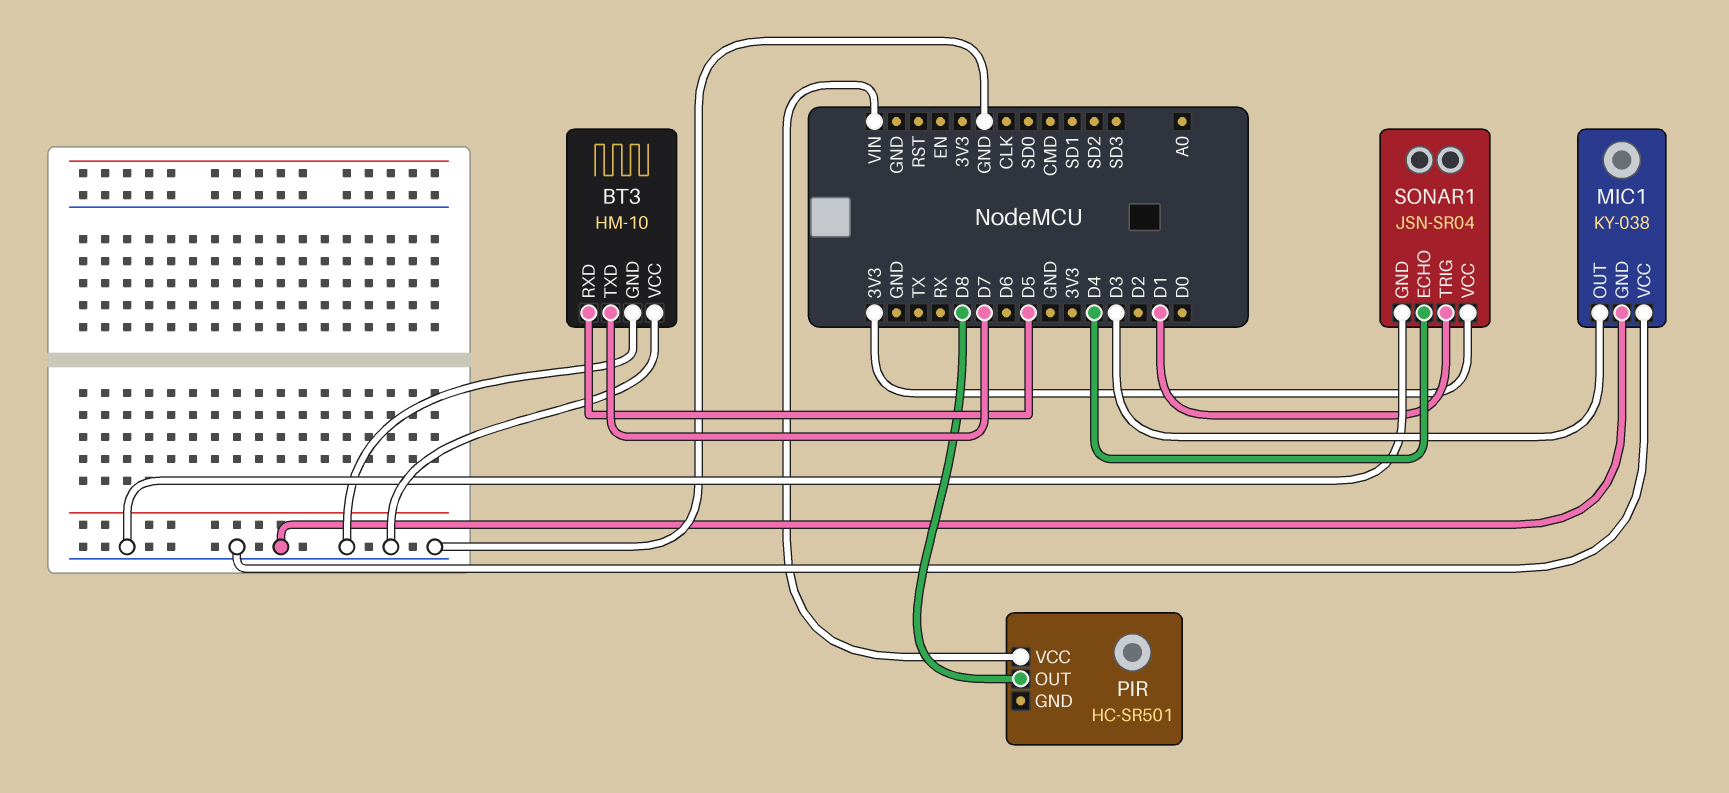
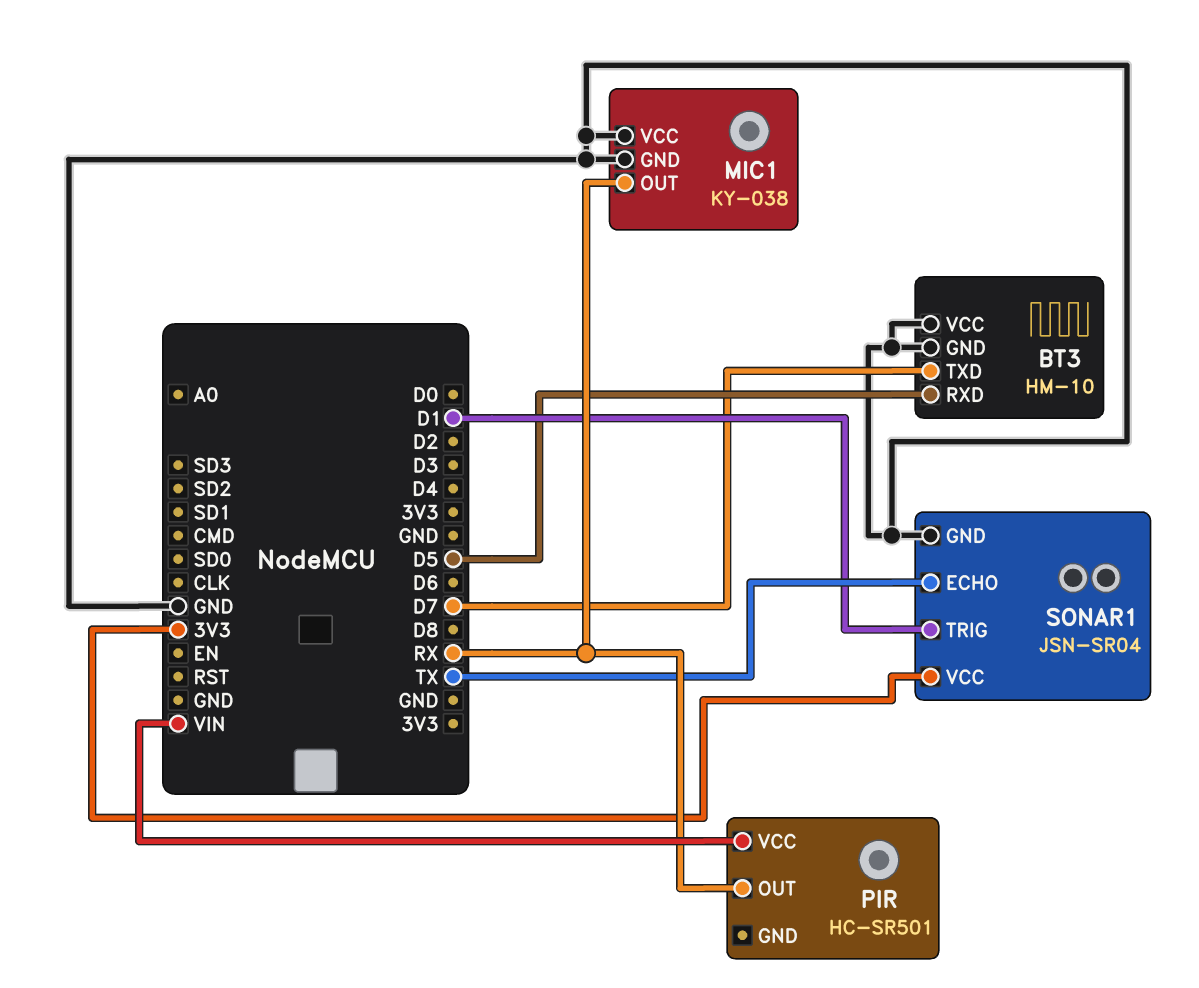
MIC1 pin OUT: D3 -> RX
PIR pin OUT: D8 -> RX
SONAR1 pin ECHO: D4 -> TX

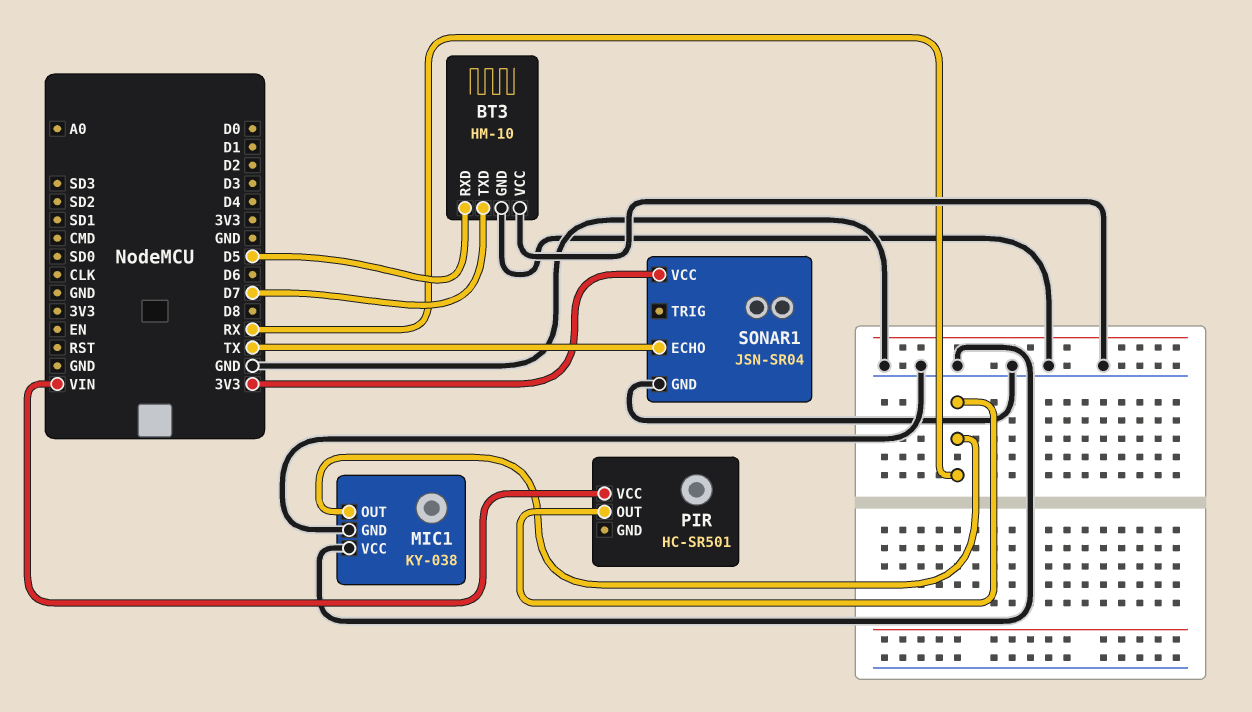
SONAR1 pin TRIG: D1 -> none

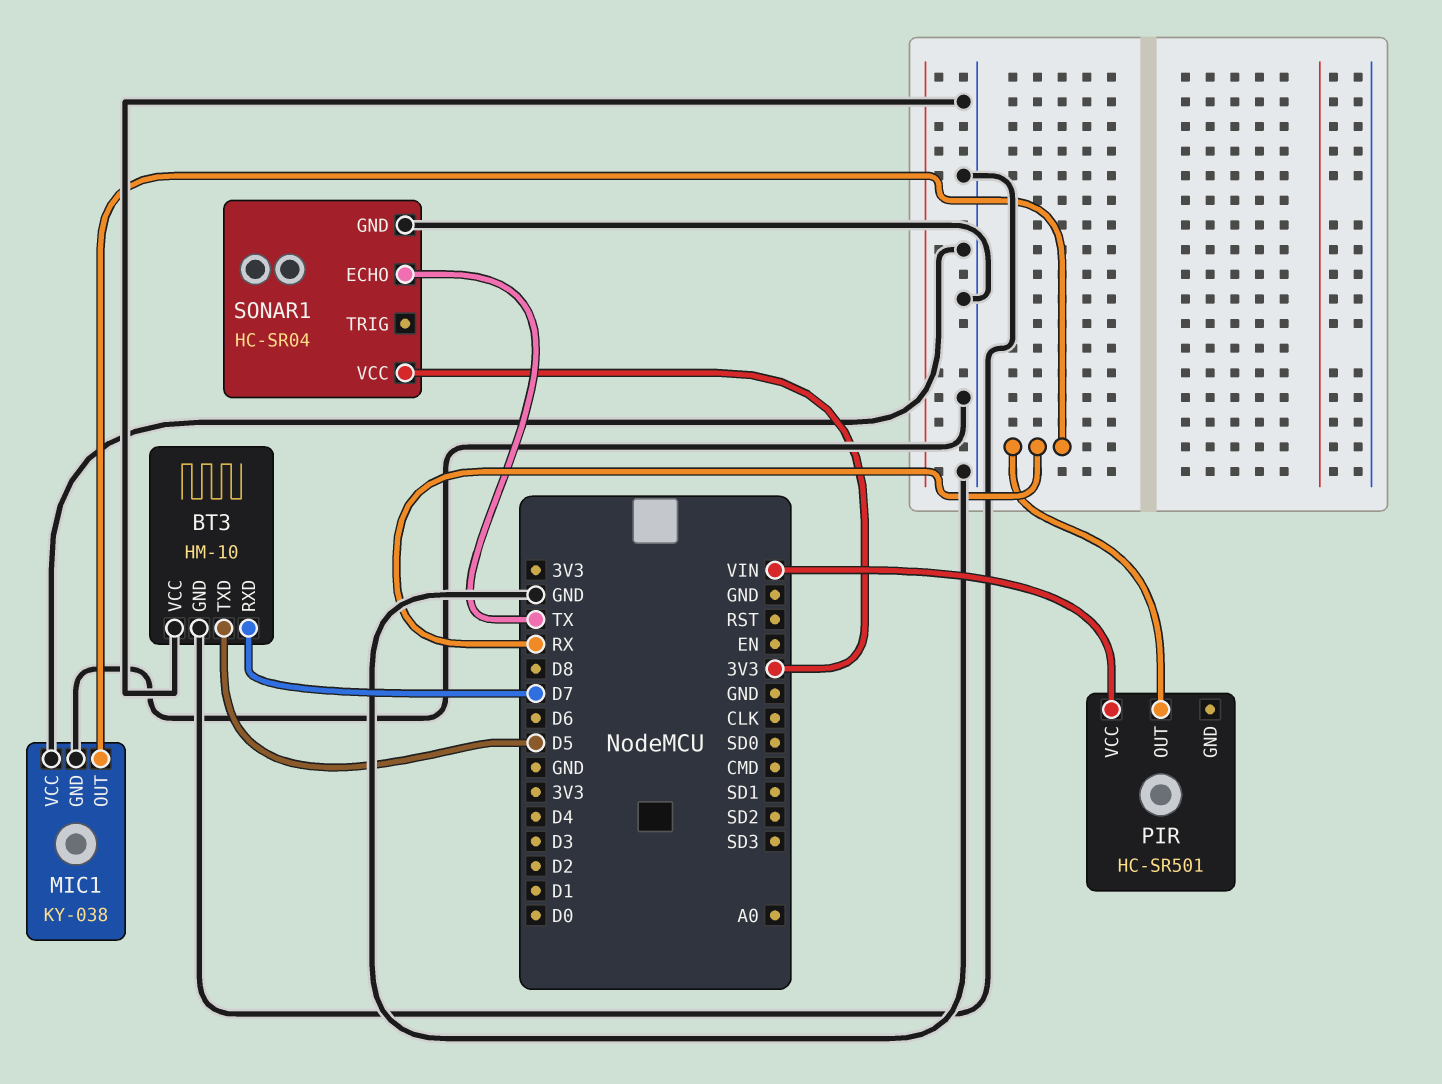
BT3 pin RXD: D5 -> D7
BT3 pin TXD: D7 -> D5
SONAR1: JSN-SR04 -> HC-SR04

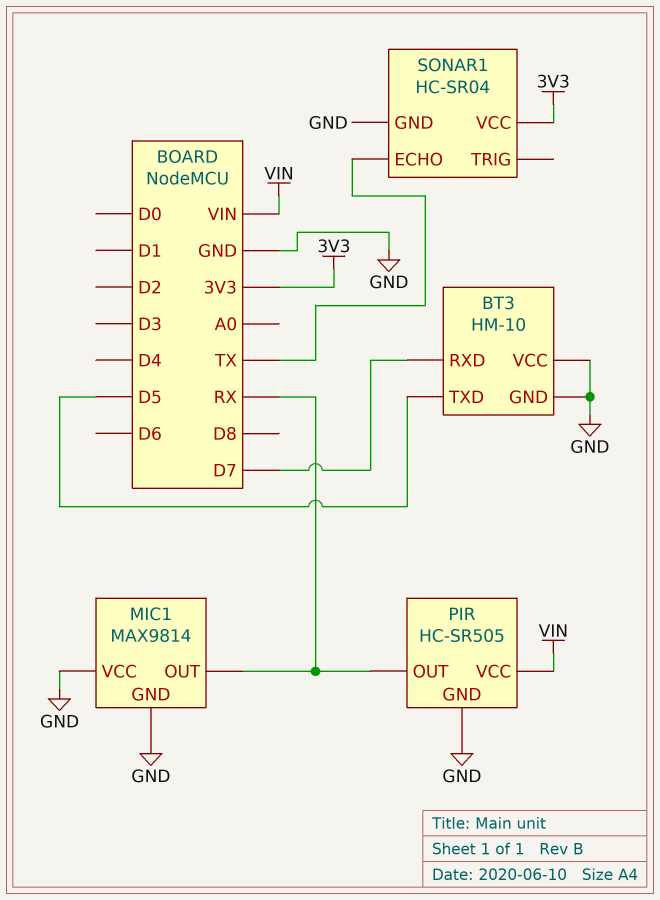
MIC1: KY-038 -> MAX9814
PIR: HC-SR501 -> HC-SR505
PIR pin GND: none -> GND

